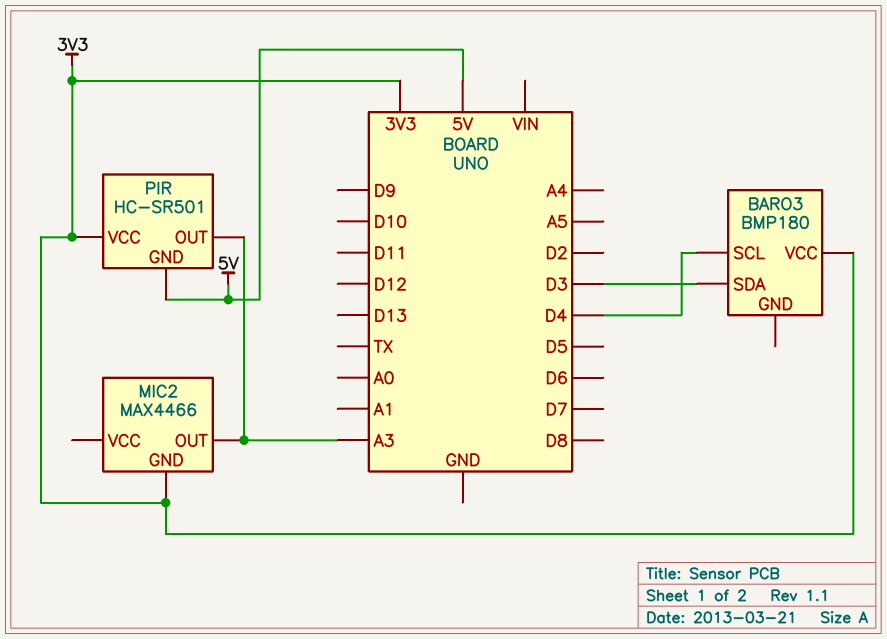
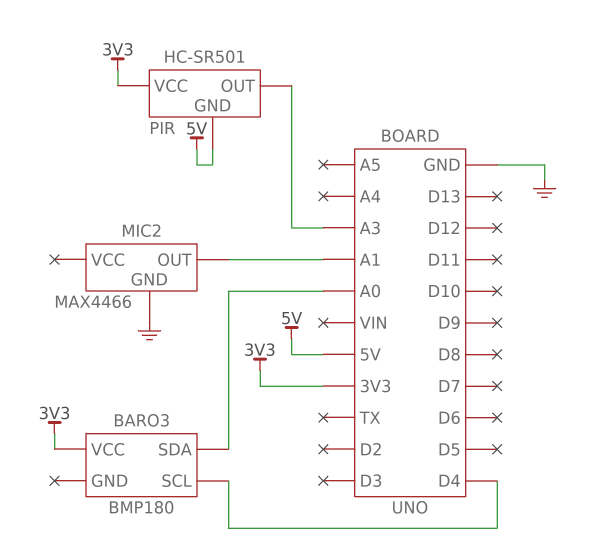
BARO3 pin SDA: D3 -> A0
MIC2 pin GND: 3V3 -> GND
MIC2 pin OUT: A3 -> A1

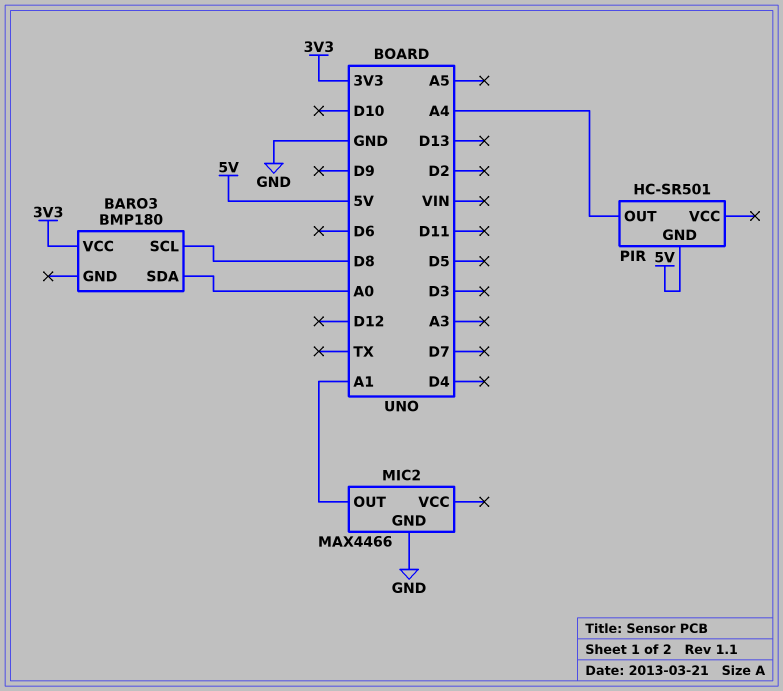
BARO3 pin SCL: D4 -> D8
PIR pin OUT: A3 -> A4
PIR pin VCC: 3V3 -> none

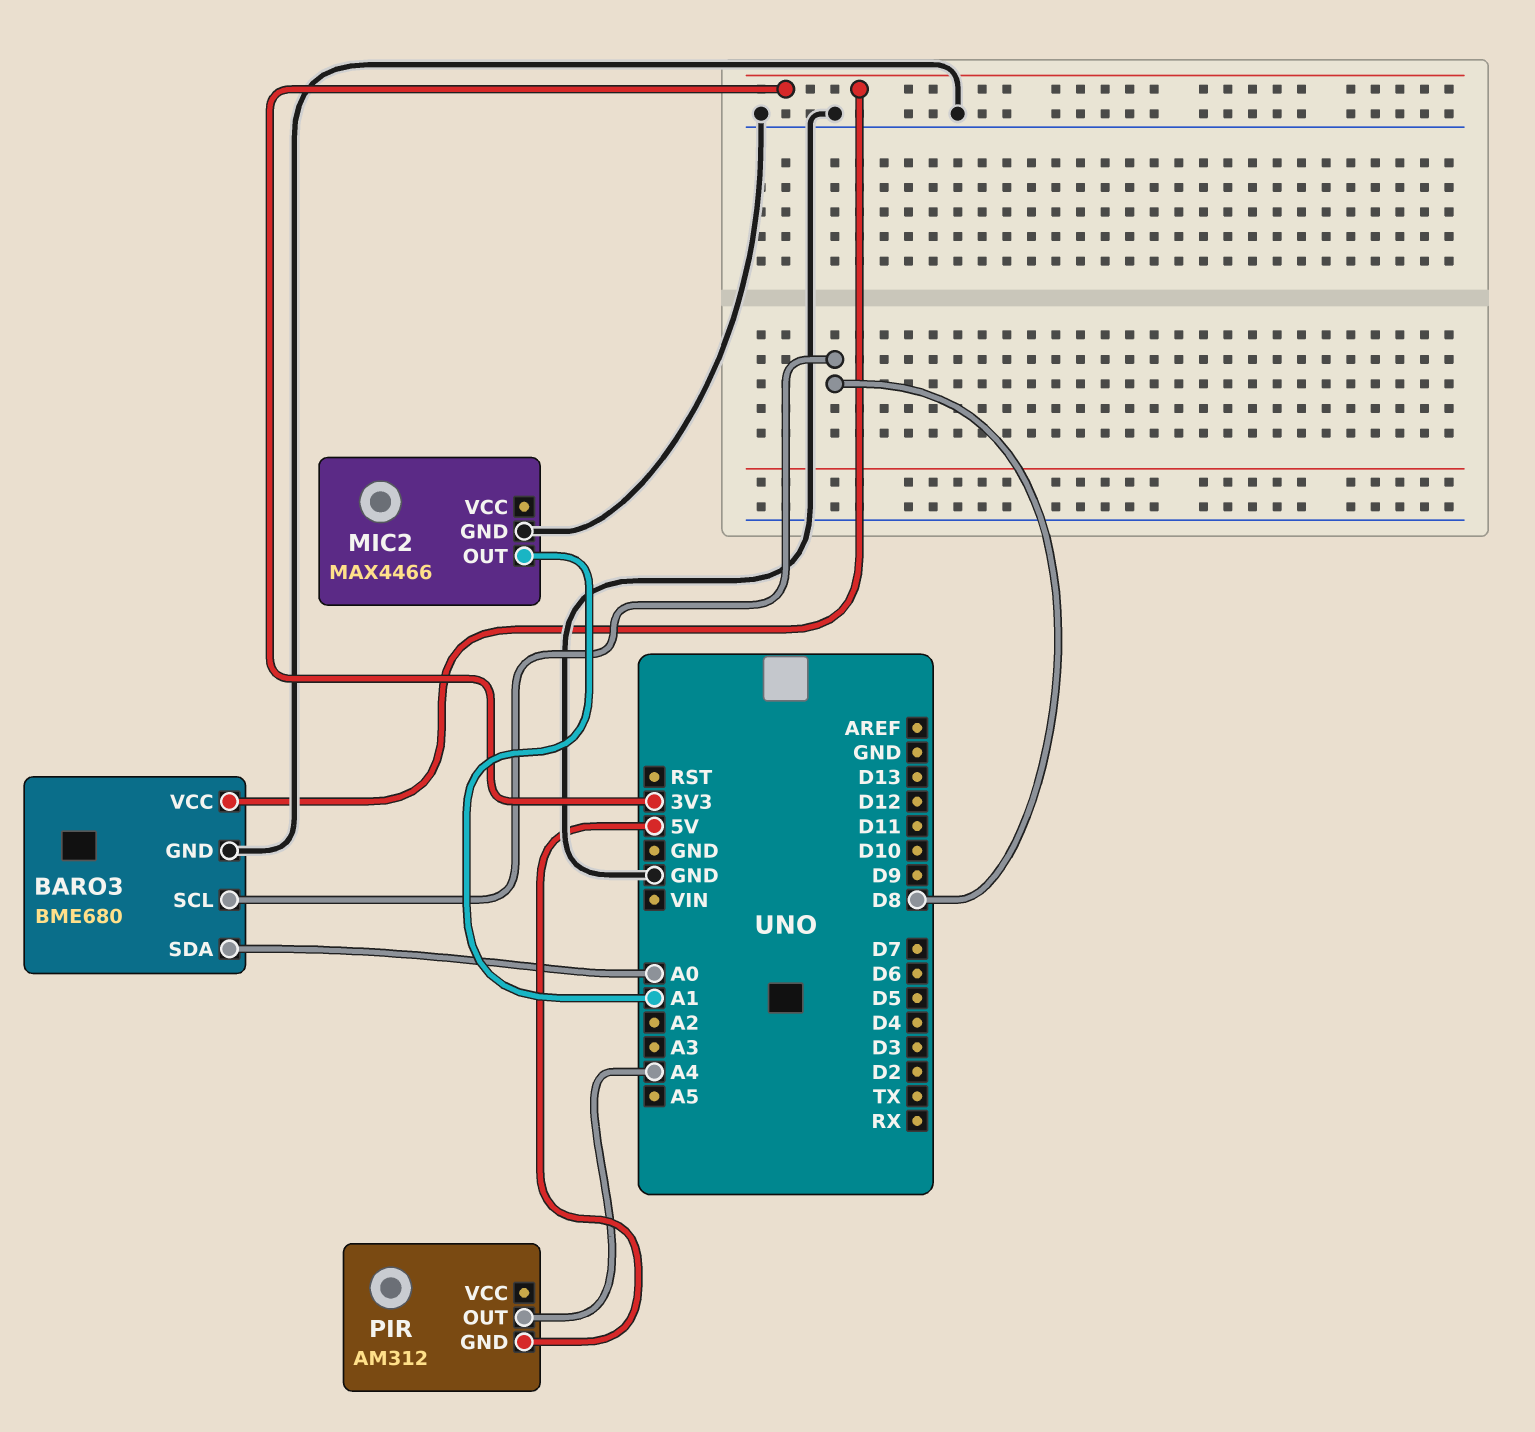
BARO3: BMP180 -> BME680
BARO3 pin GND: none -> GND
PIR: HC-SR501 -> AM312

